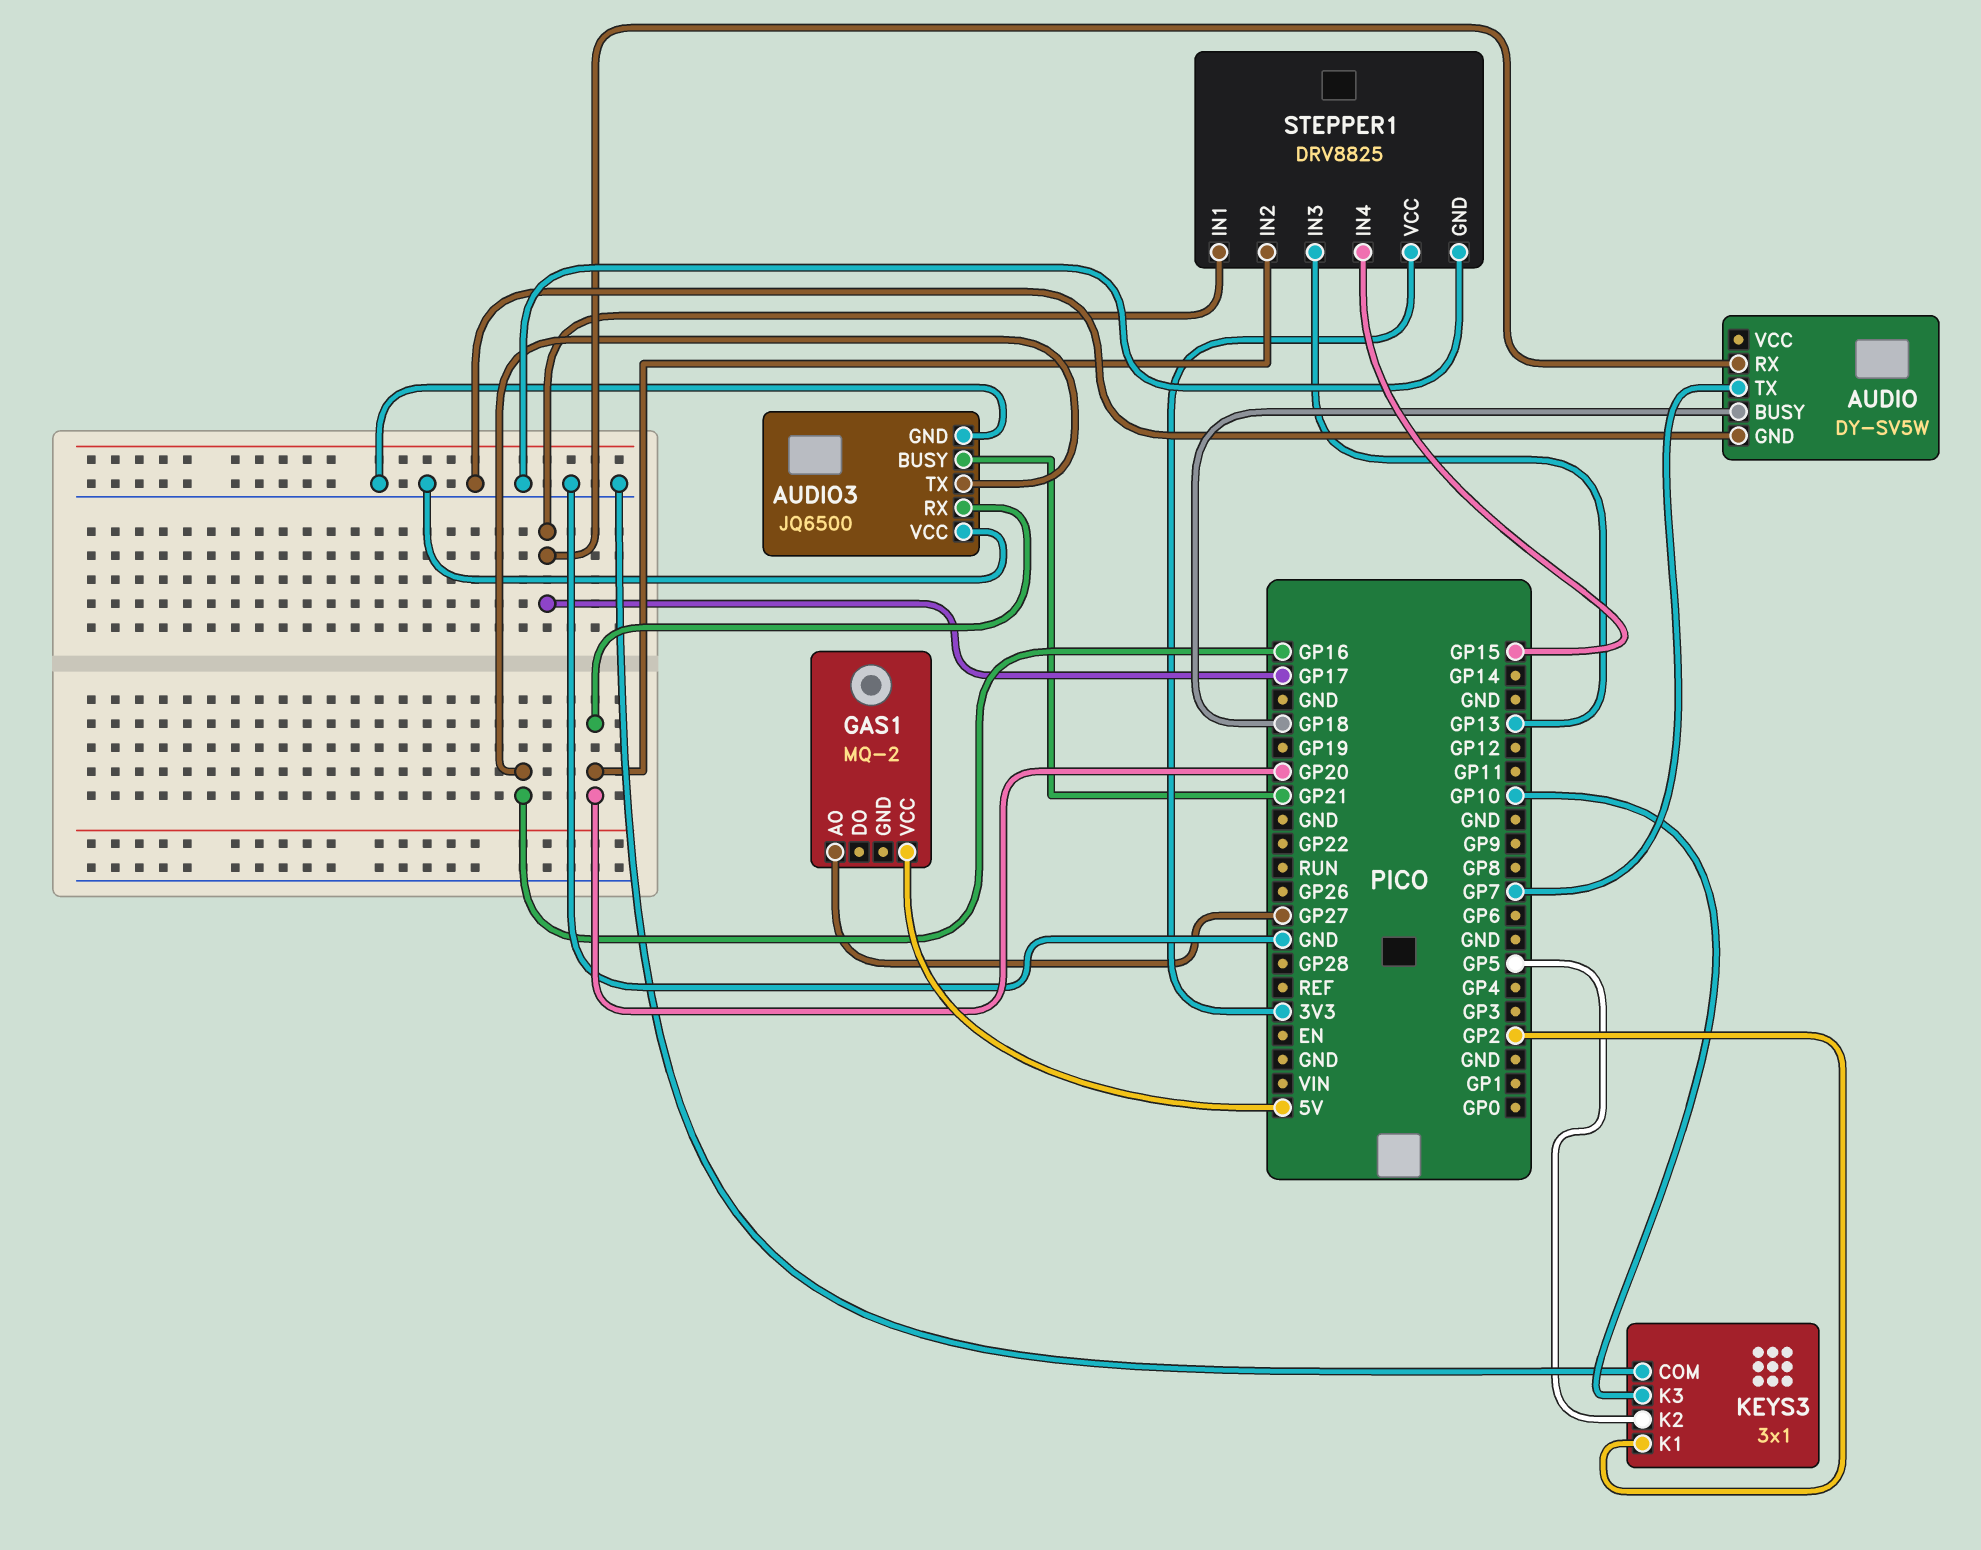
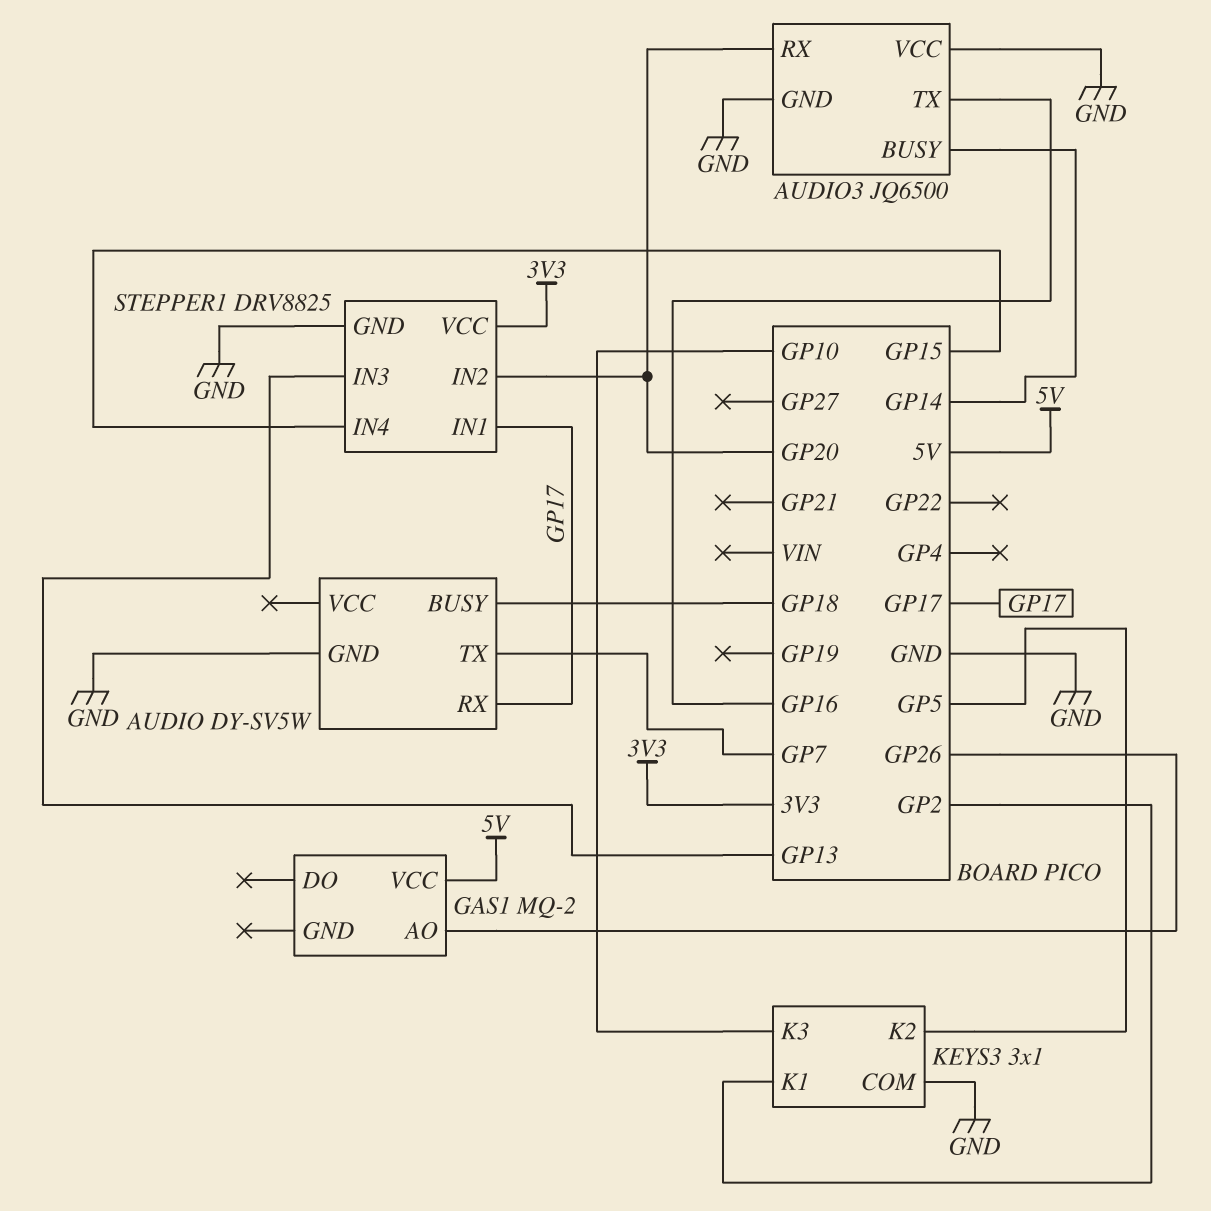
AUDIO3 pin BUSY: GP21 -> GP14
GAS1 pin AO: GP27 -> GP26

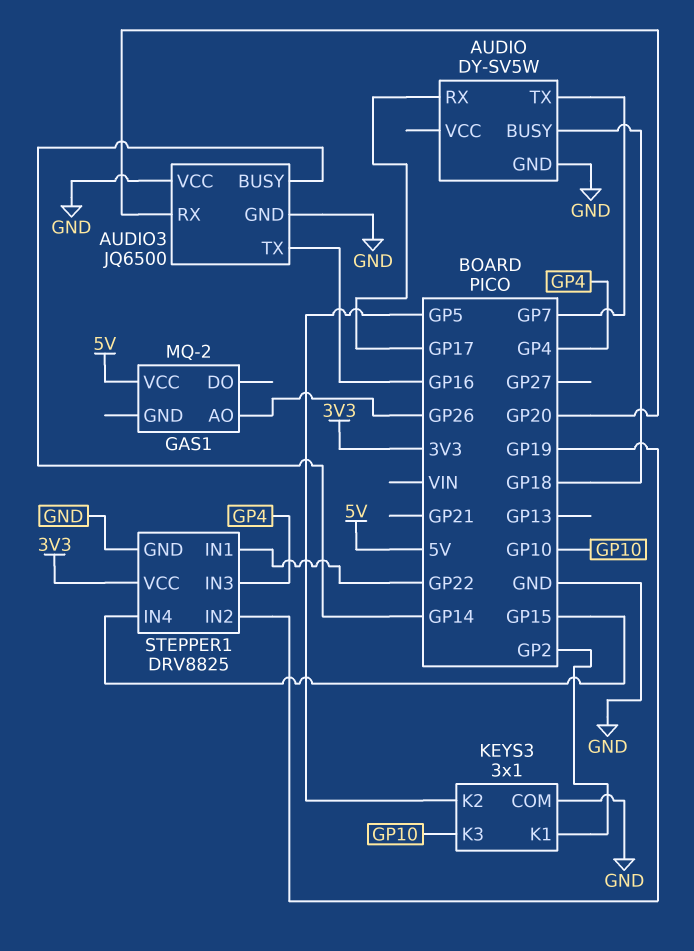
STEPPER1 pin IN1: GP17 -> GP22
STEPPER1 pin IN2: GP20 -> GP19
STEPPER1 pin IN3: GP13 -> GP4

